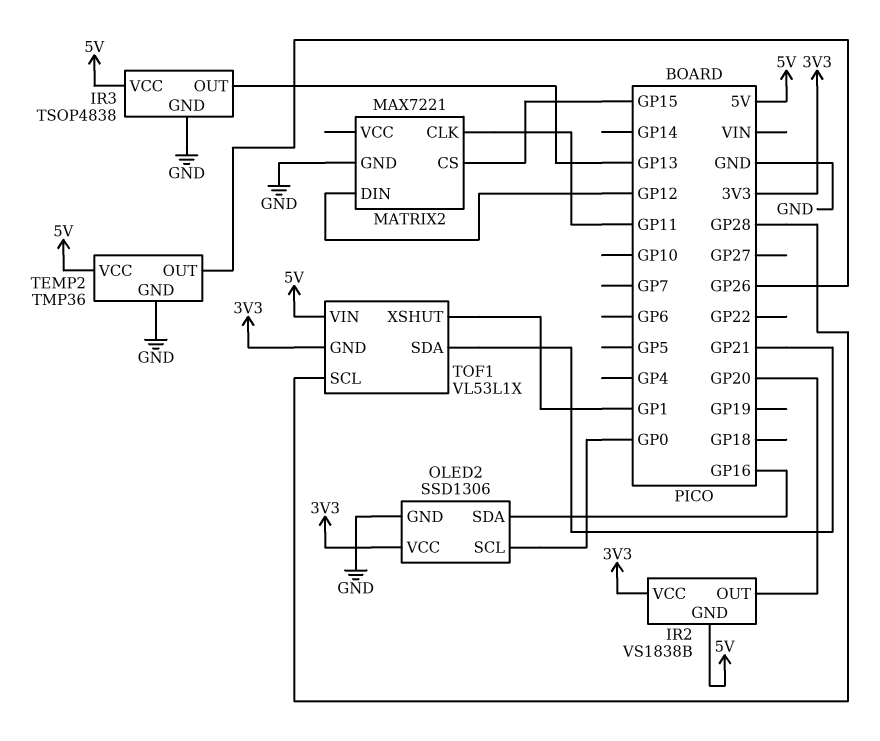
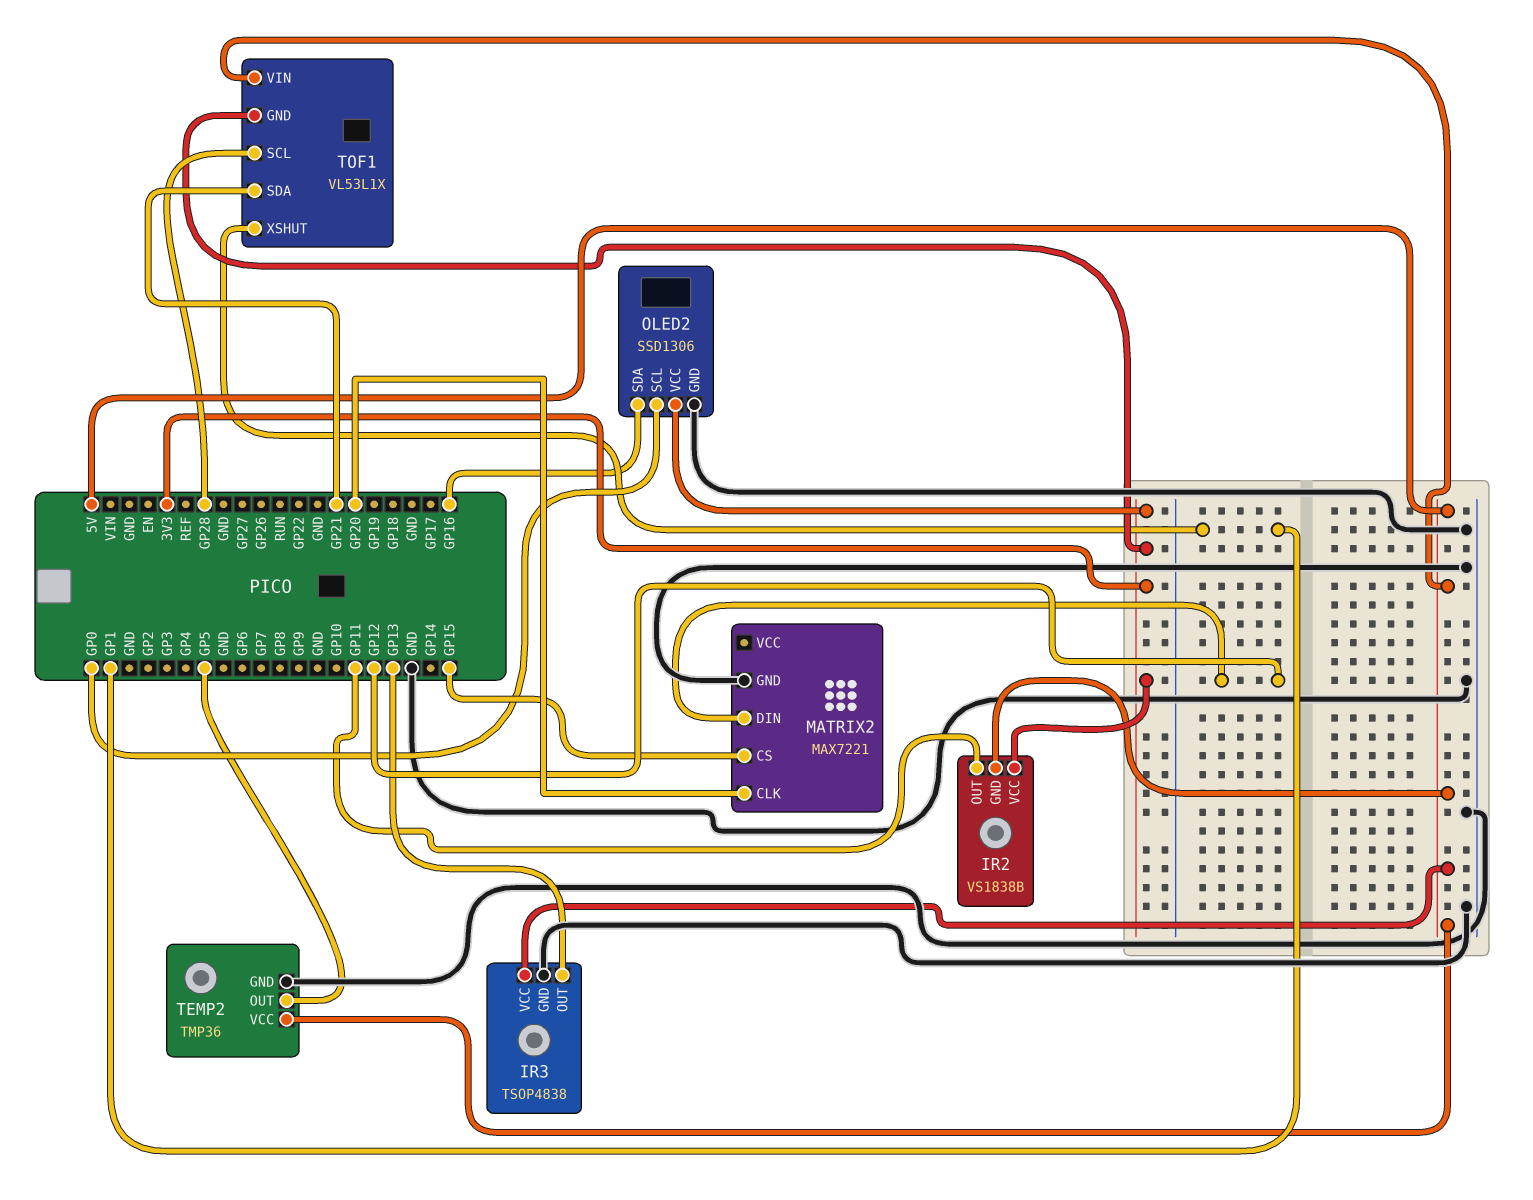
IR2 pin OUT: GP20 -> GP11
MATRIX2 pin CLK: GP11 -> GP20
TEMP2 pin OUT: GP26 -> GP5

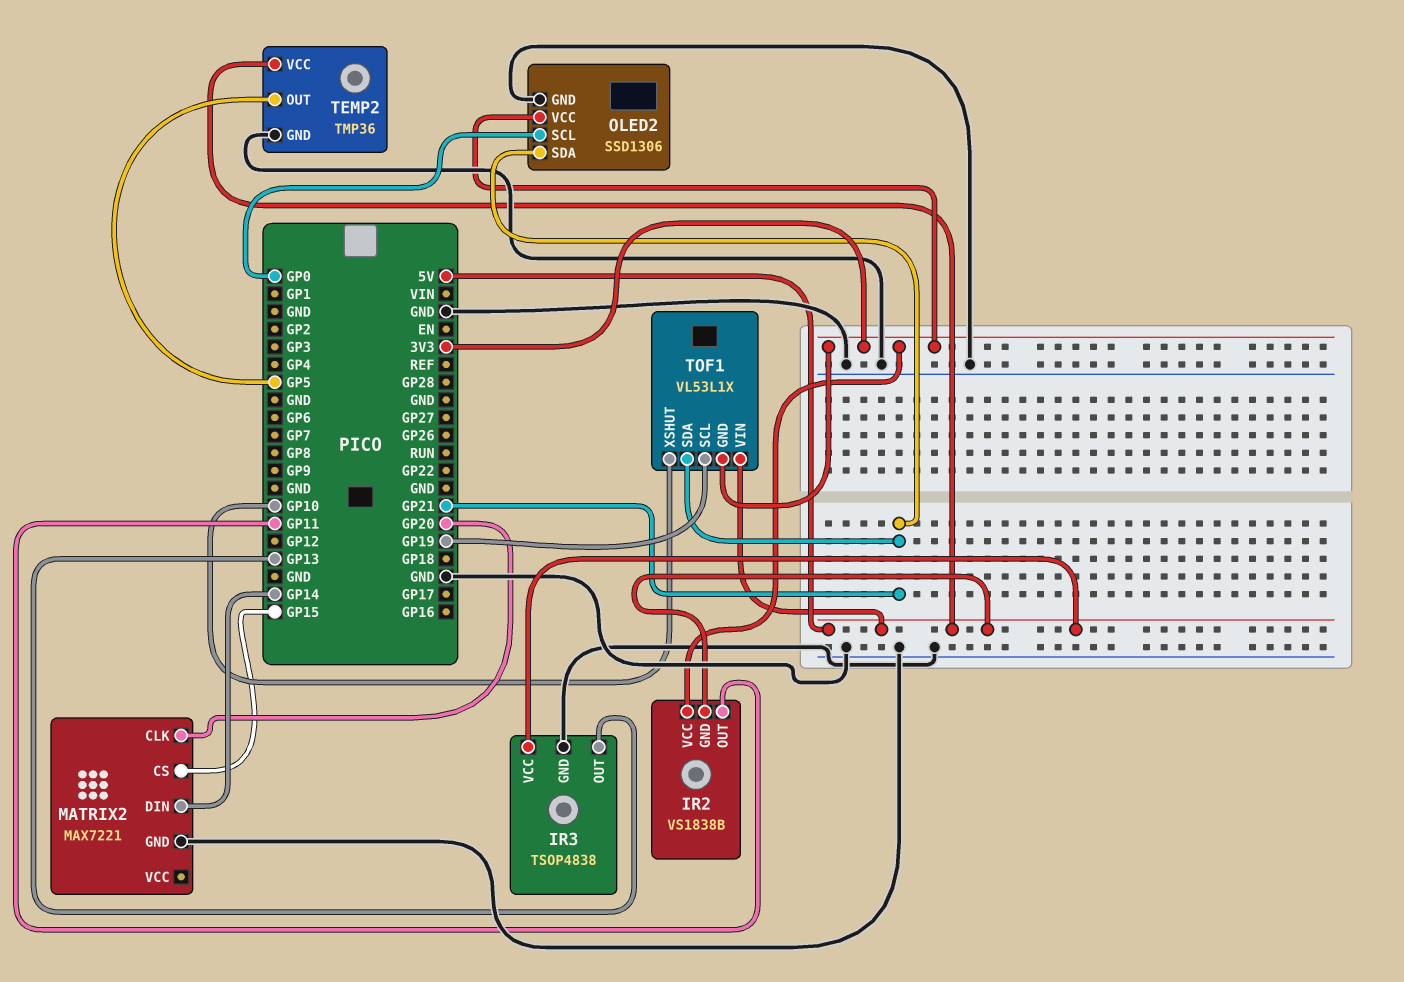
MATRIX2 pin DIN: GP12 -> GP14
OLED2 pin SDA: GP16 -> GP21
TOF1 pin SCL: GP28 -> GP19
TOF1 pin XSHUT: GP1 -> GP10

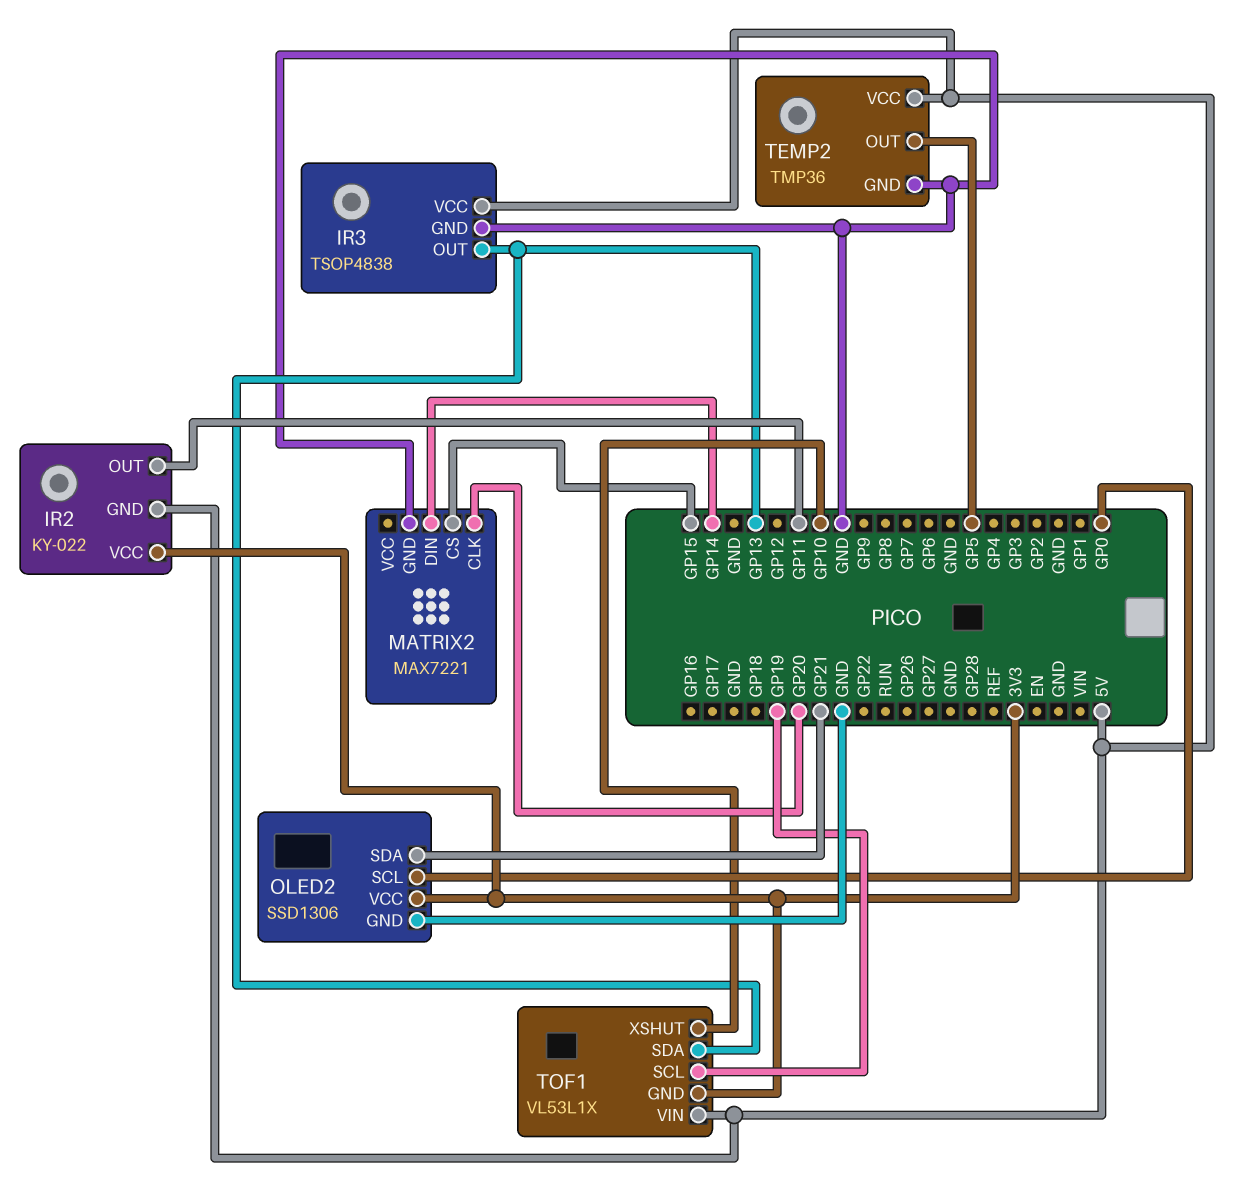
IR2: VS1838B -> KY-022
TOF1 pin SDA: GP21 -> GP13

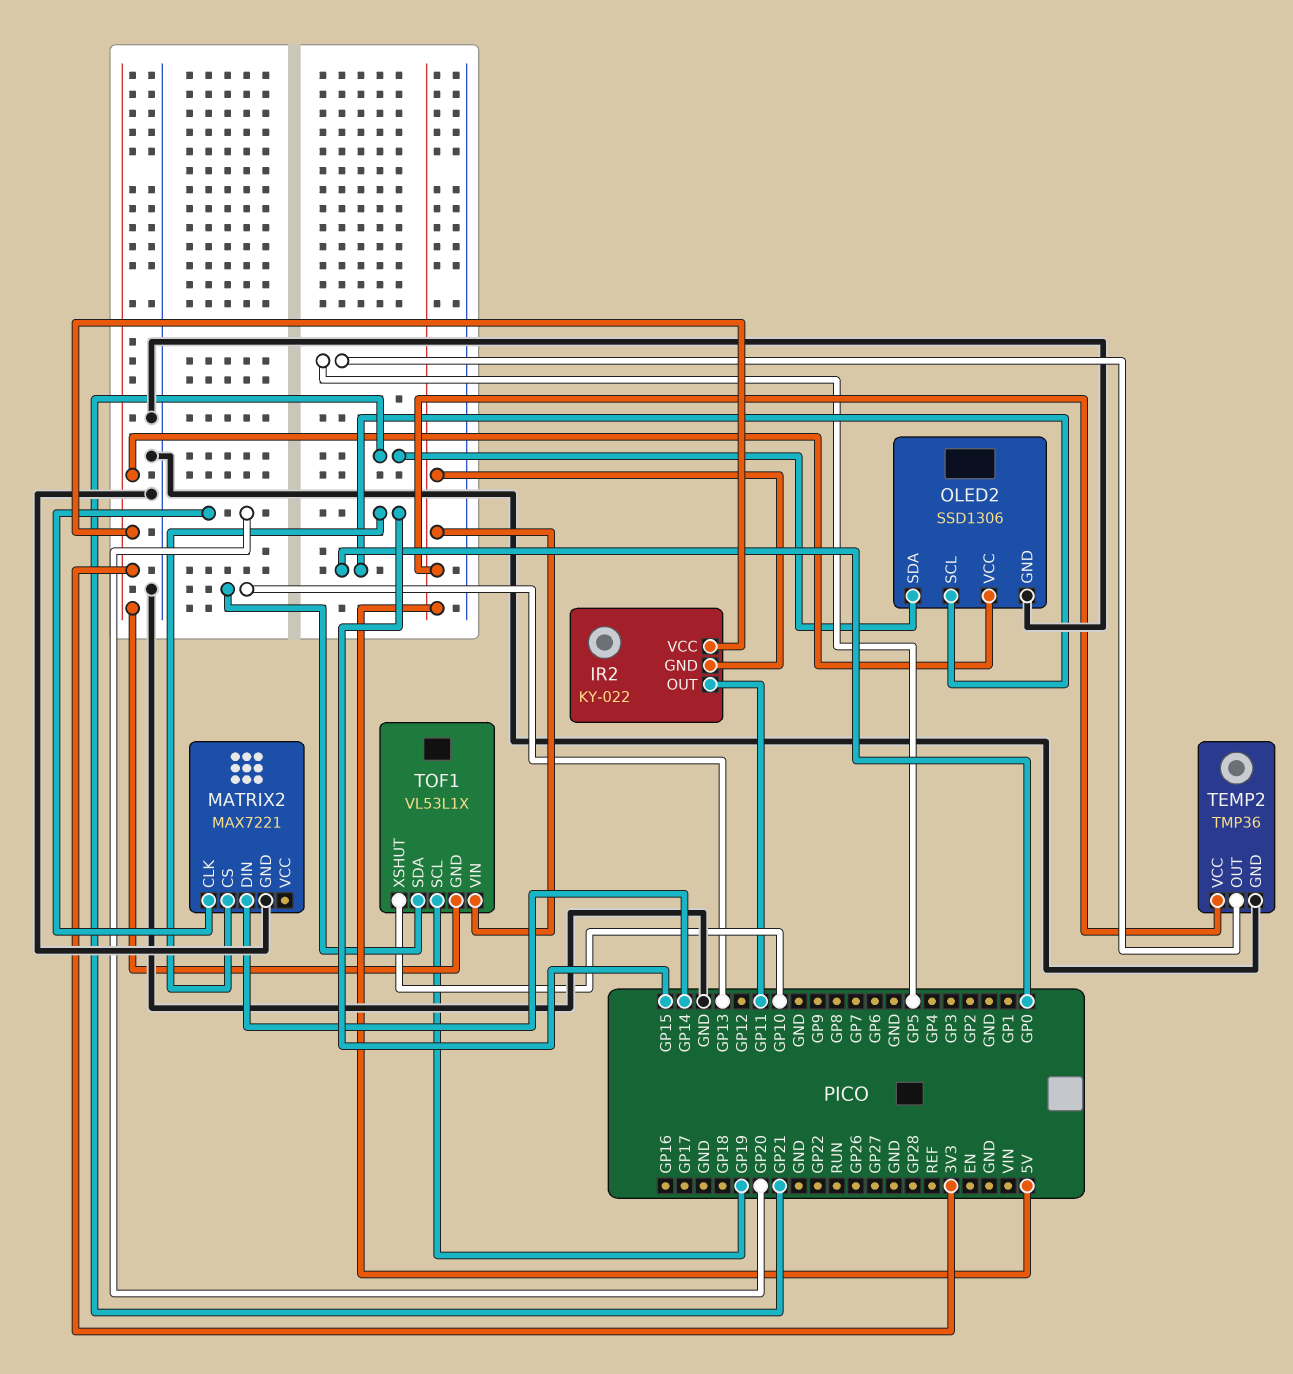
IR3: TSOP4838 -> none
IR3 pin GND: GND -> none
IR3 pin OUT: GP13 -> none
IR3 pin VCC: 5V -> none

